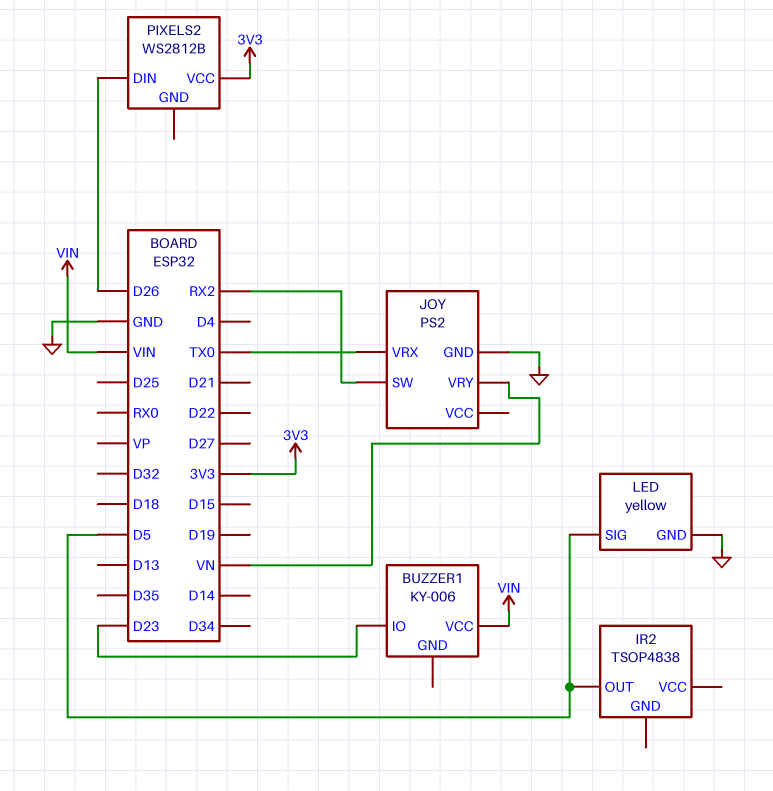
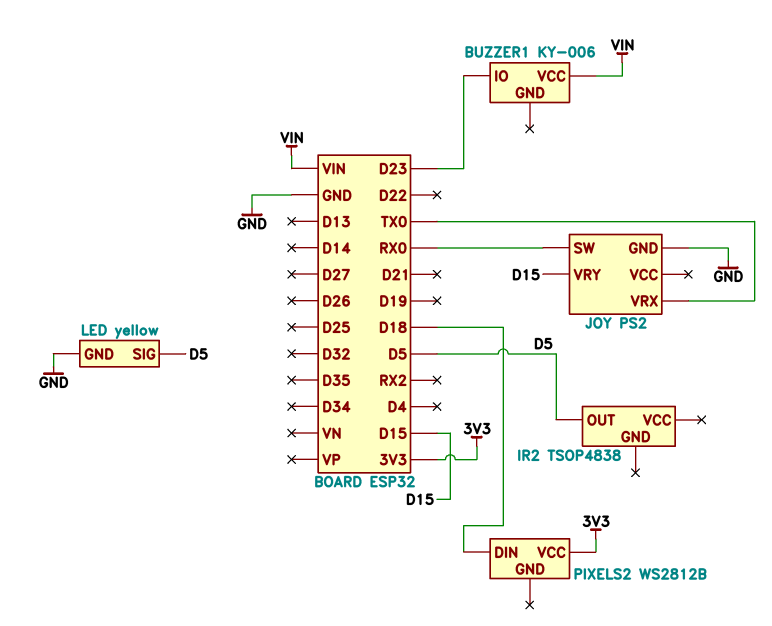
JOY pin SW: RX2 -> RX0
JOY pin VRY: VN -> D15
PIXELS2 pin DIN: D26 -> D18

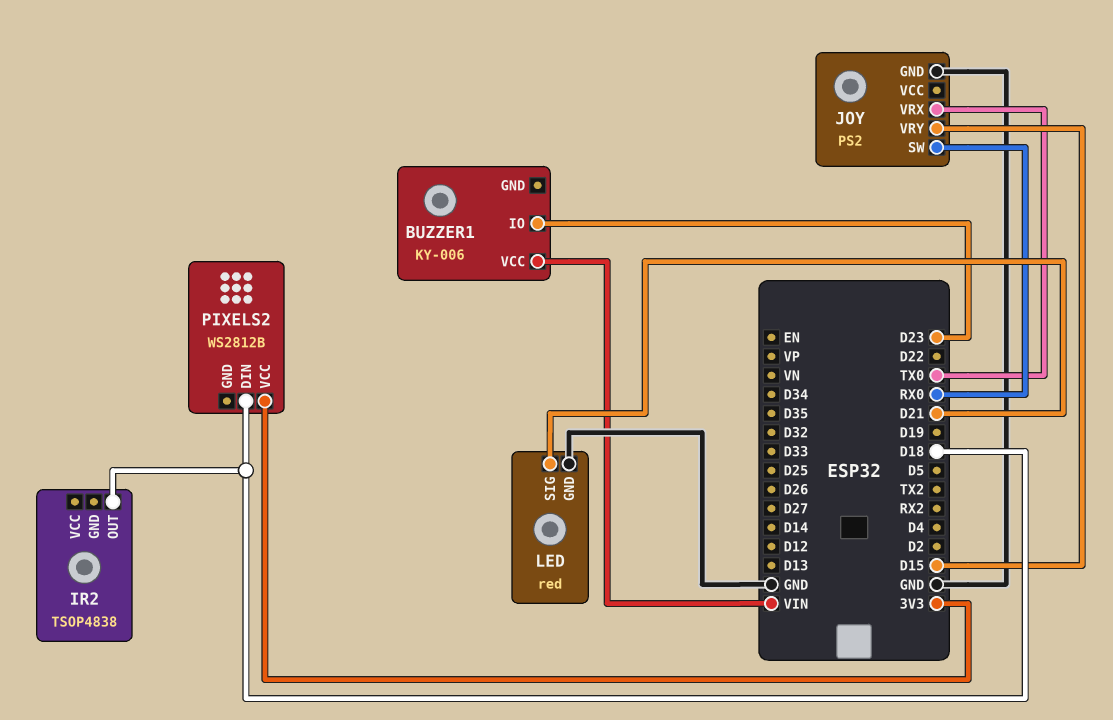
IR2 pin OUT: D5 -> D18
LED: yellow -> red
LED pin SIG: D5 -> D21

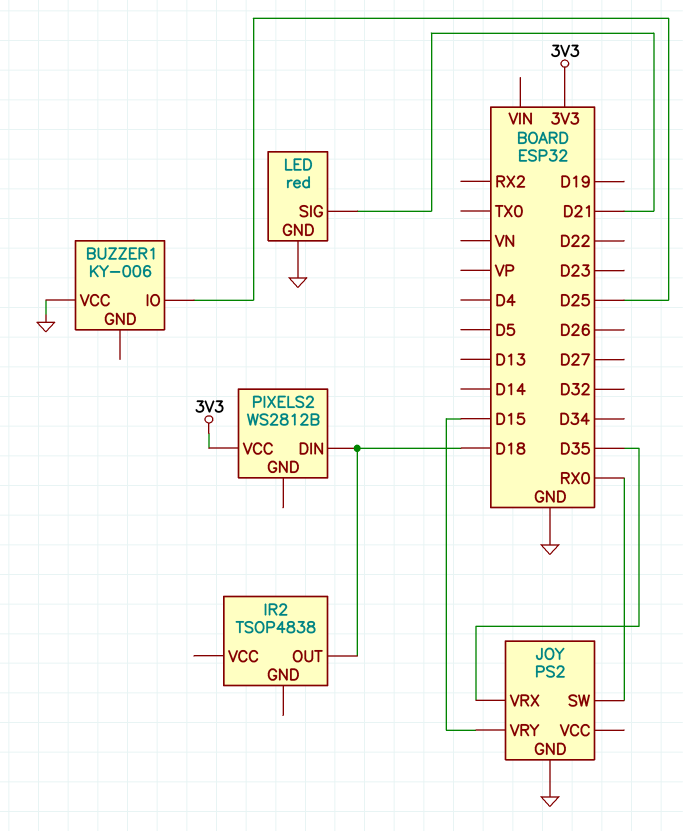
BUZZER1 pin IO: D23 -> D25
BUZZER1 pin VCC: VIN -> GND
JOY pin VRX: TX0 -> D35

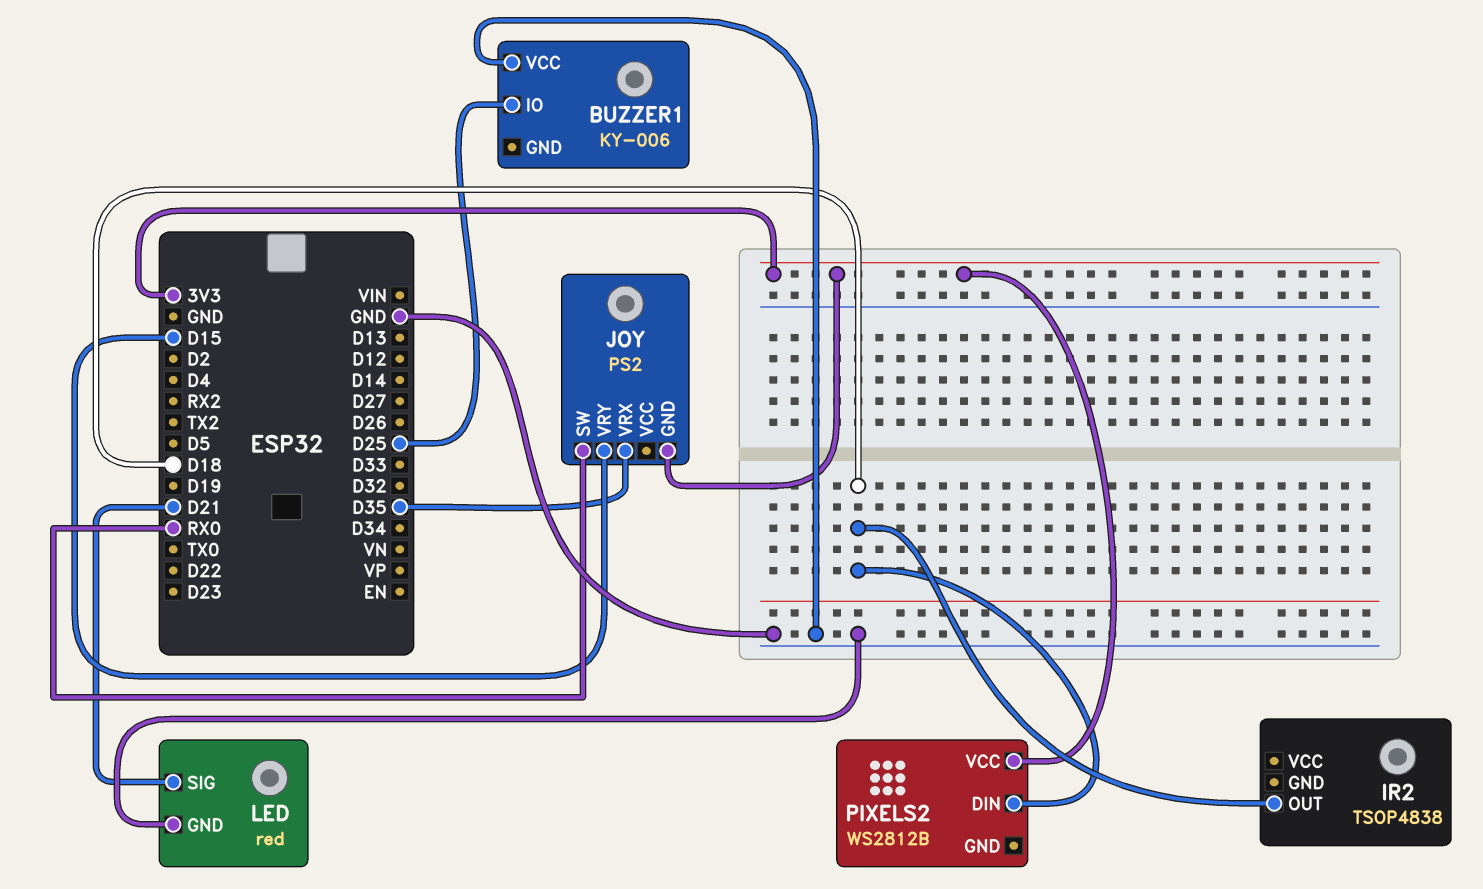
JOY pin GND: GND -> 3V3

